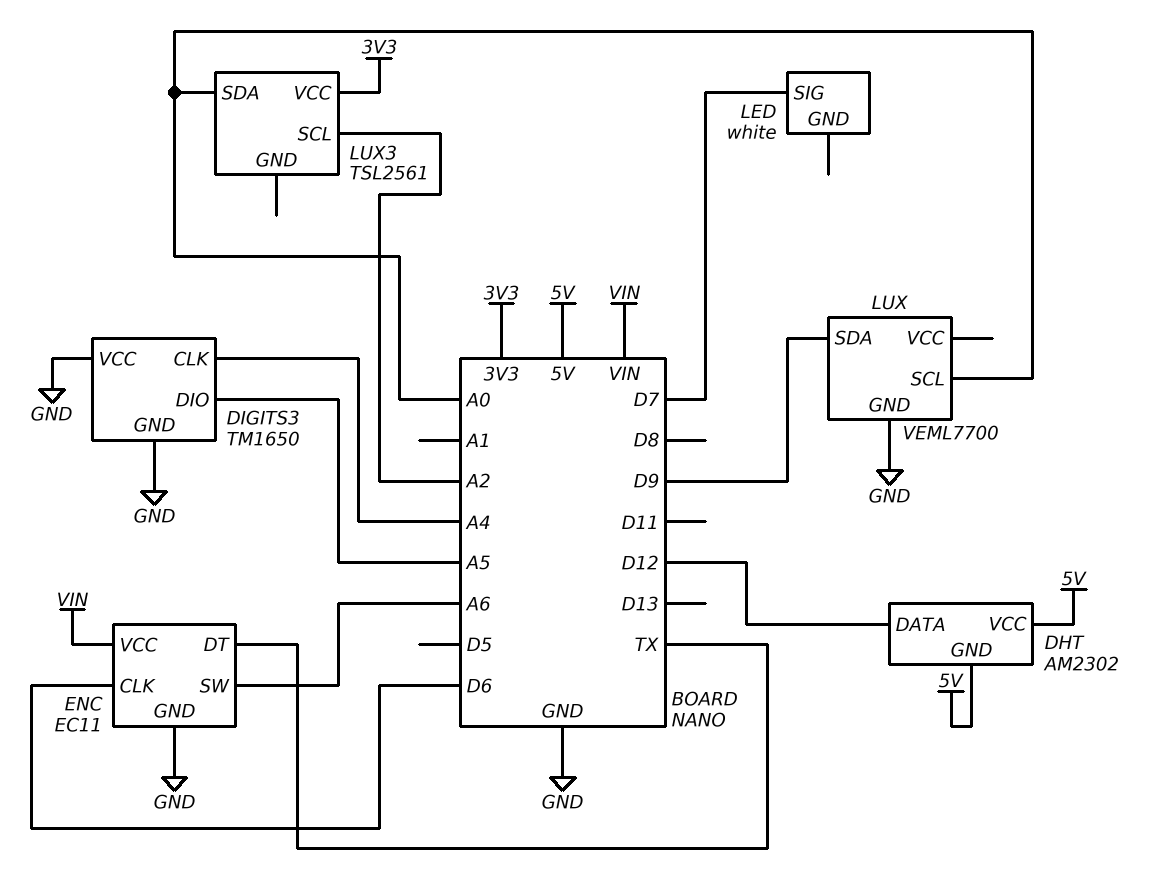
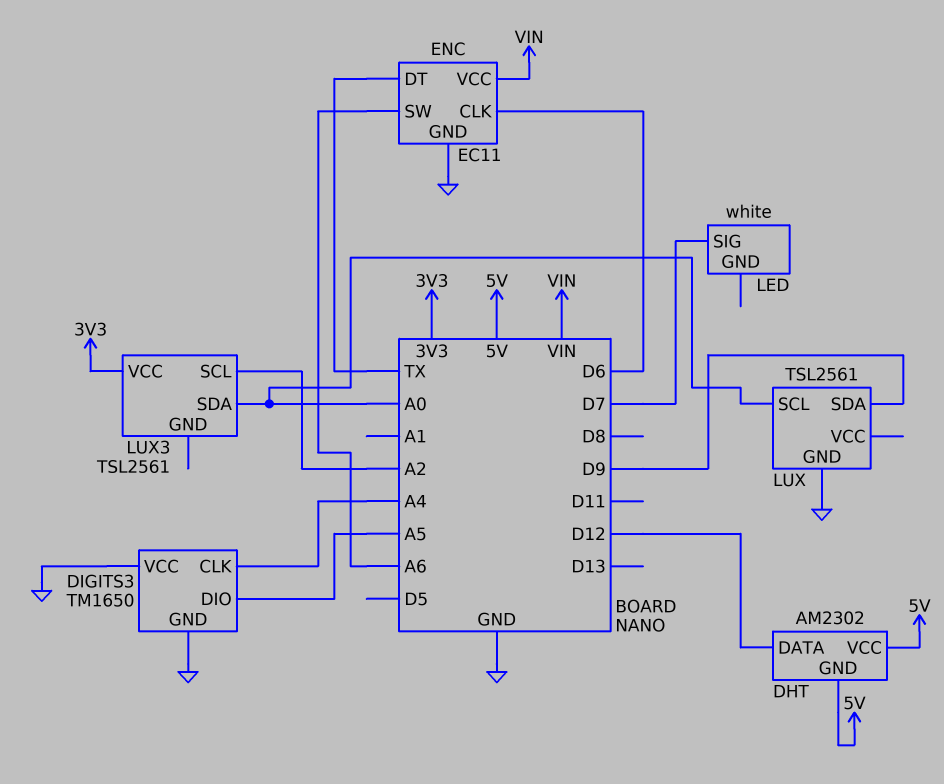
LUX: VEML7700 -> TSL2561

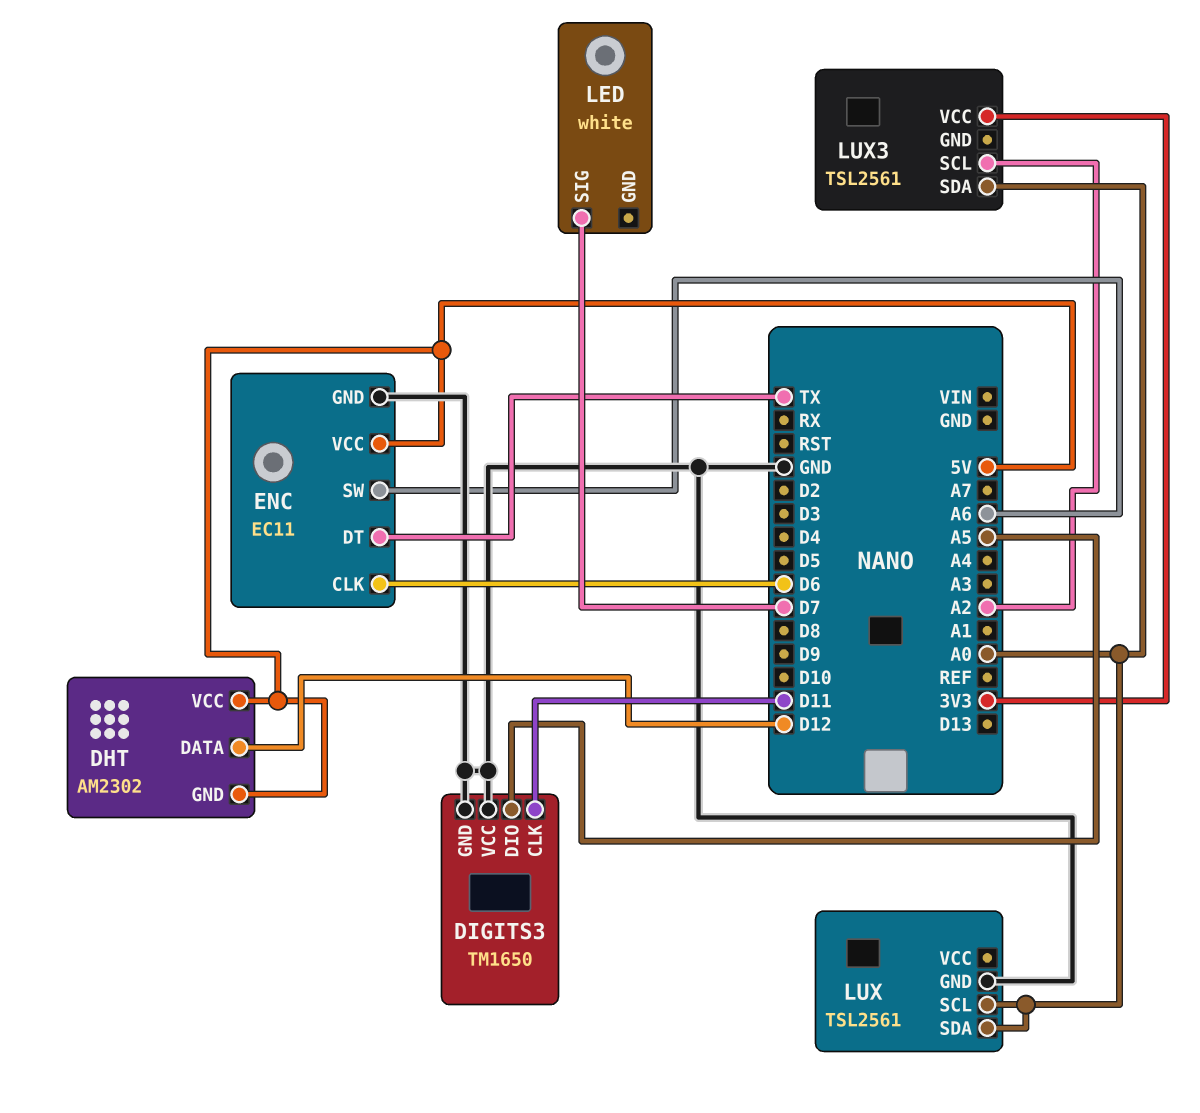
DIGITS3 pin CLK: A4 -> D11
ENC pin VCC: VIN -> 5V
LUX pin SDA: D9 -> A0

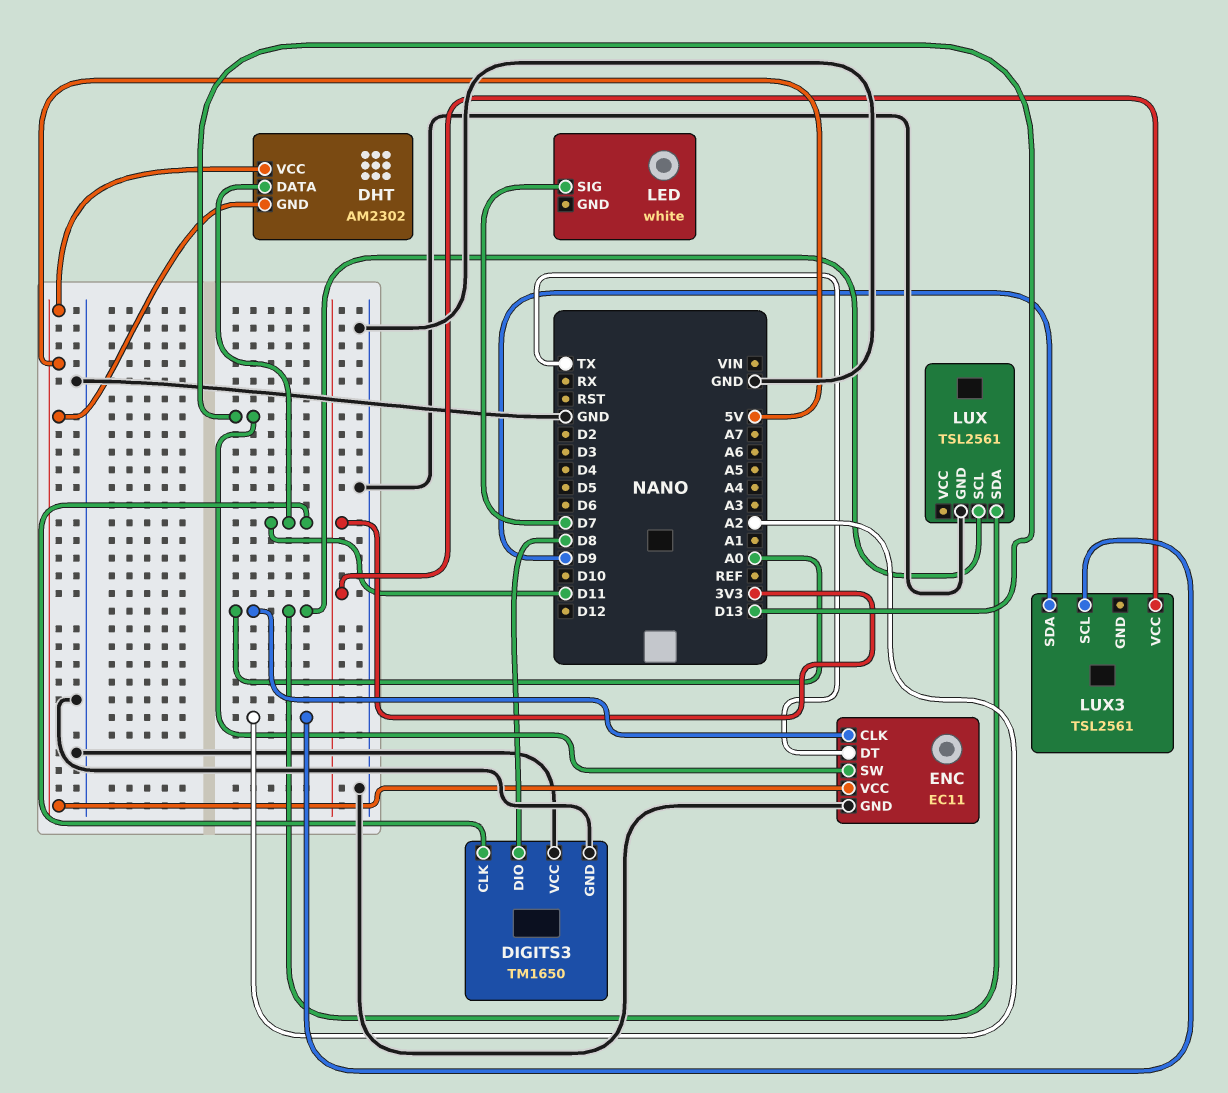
DHT pin DATA: D12 -> D11
DIGITS3 pin DIO: A5 -> D8
ENC pin CLK: D6 -> A0
ENC pin SW: A6 -> D13
LUX3 pin SDA: A0 -> D9

